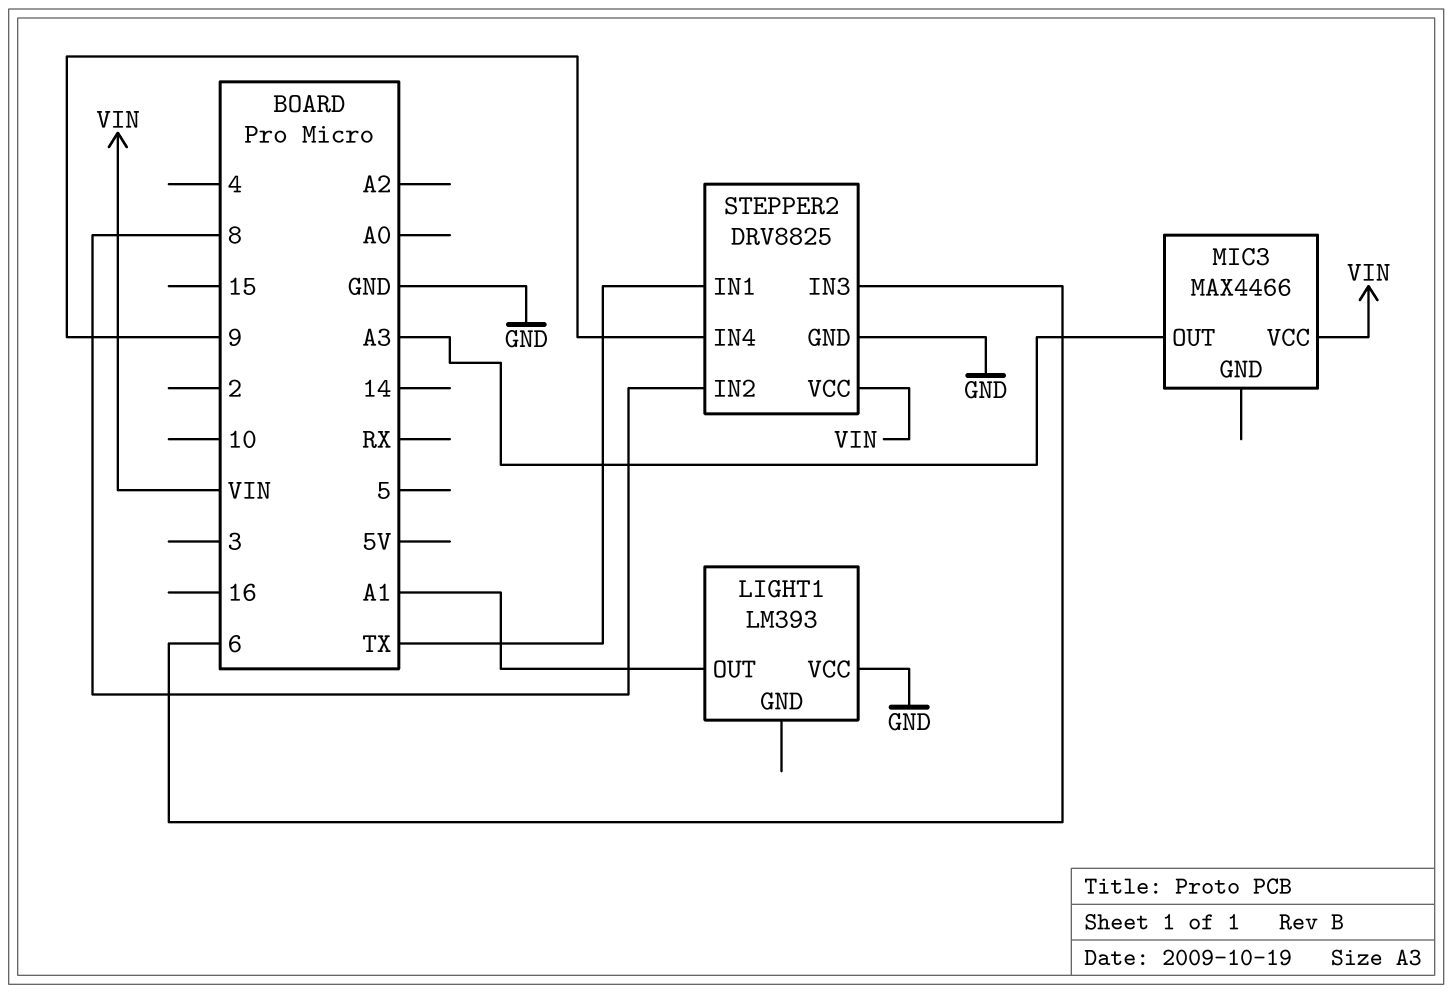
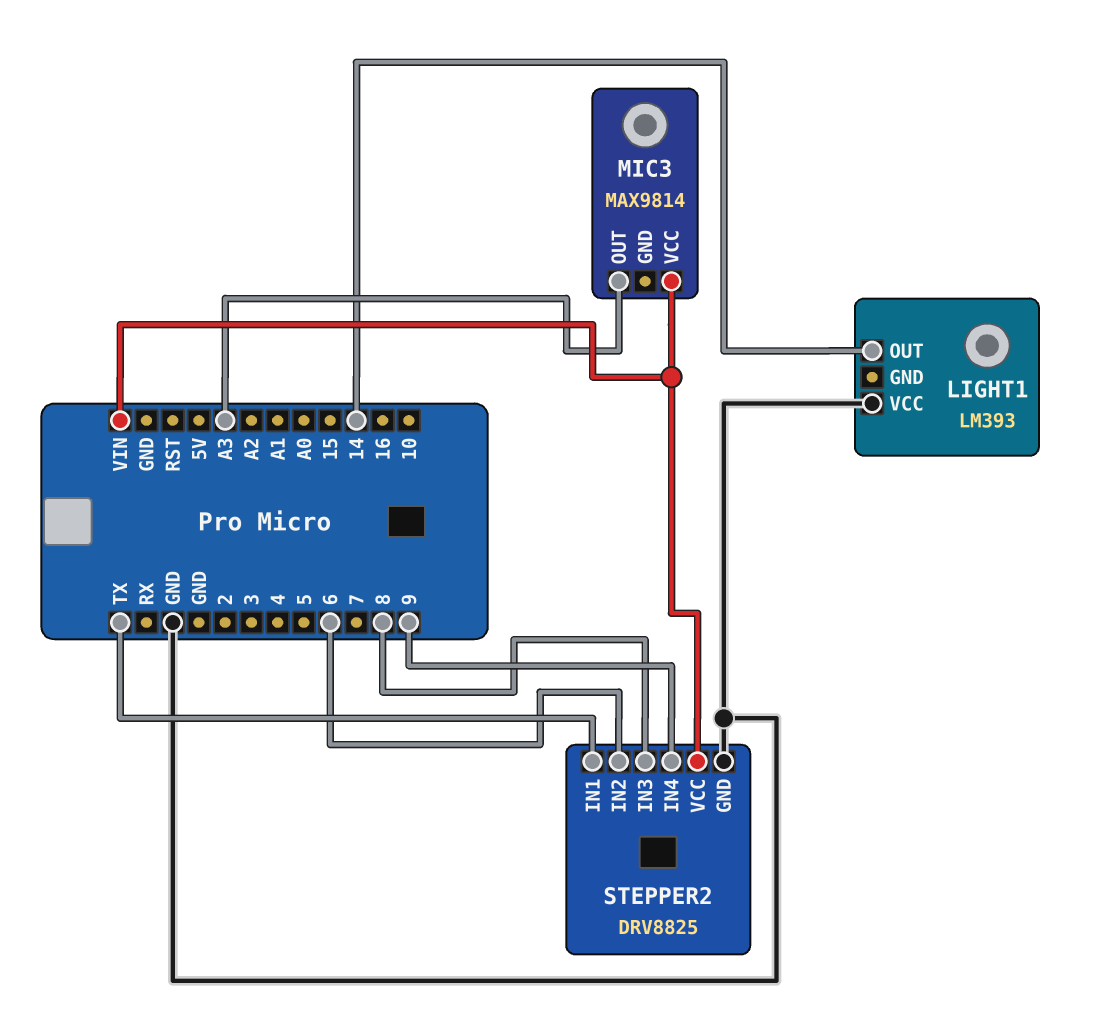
LIGHT1 pin OUT: A1 -> 14
MIC3: MAX4466 -> MAX9814
STEPPER2 pin IN2: 8 -> 6
STEPPER2 pin IN3: 6 -> 8

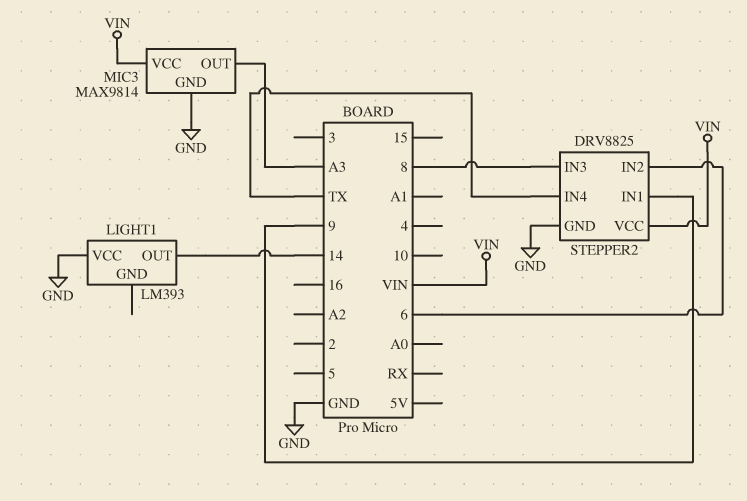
MIC3 pin GND: none -> GND
STEPPER2 pin IN1: TX -> 9
STEPPER2 pin IN4: 9 -> TX

